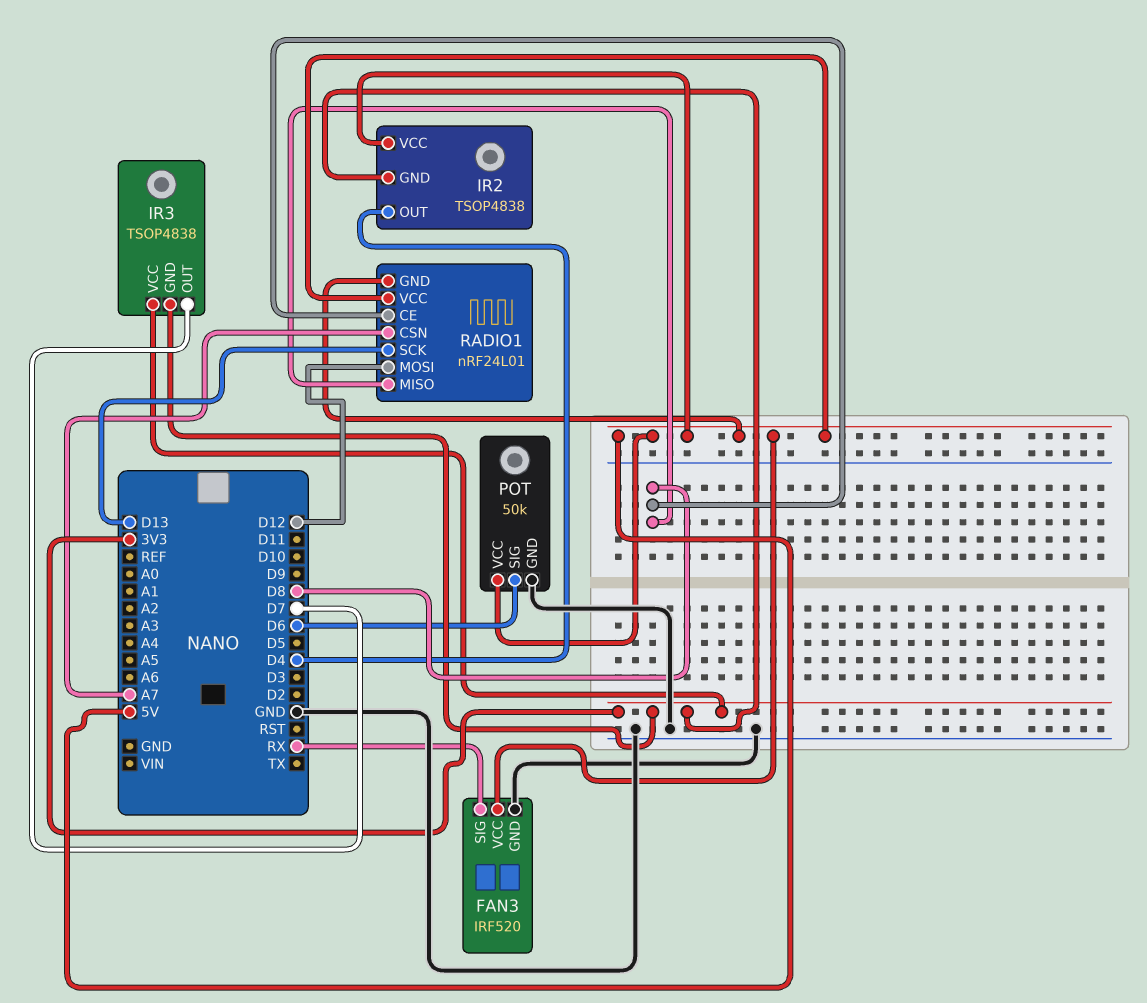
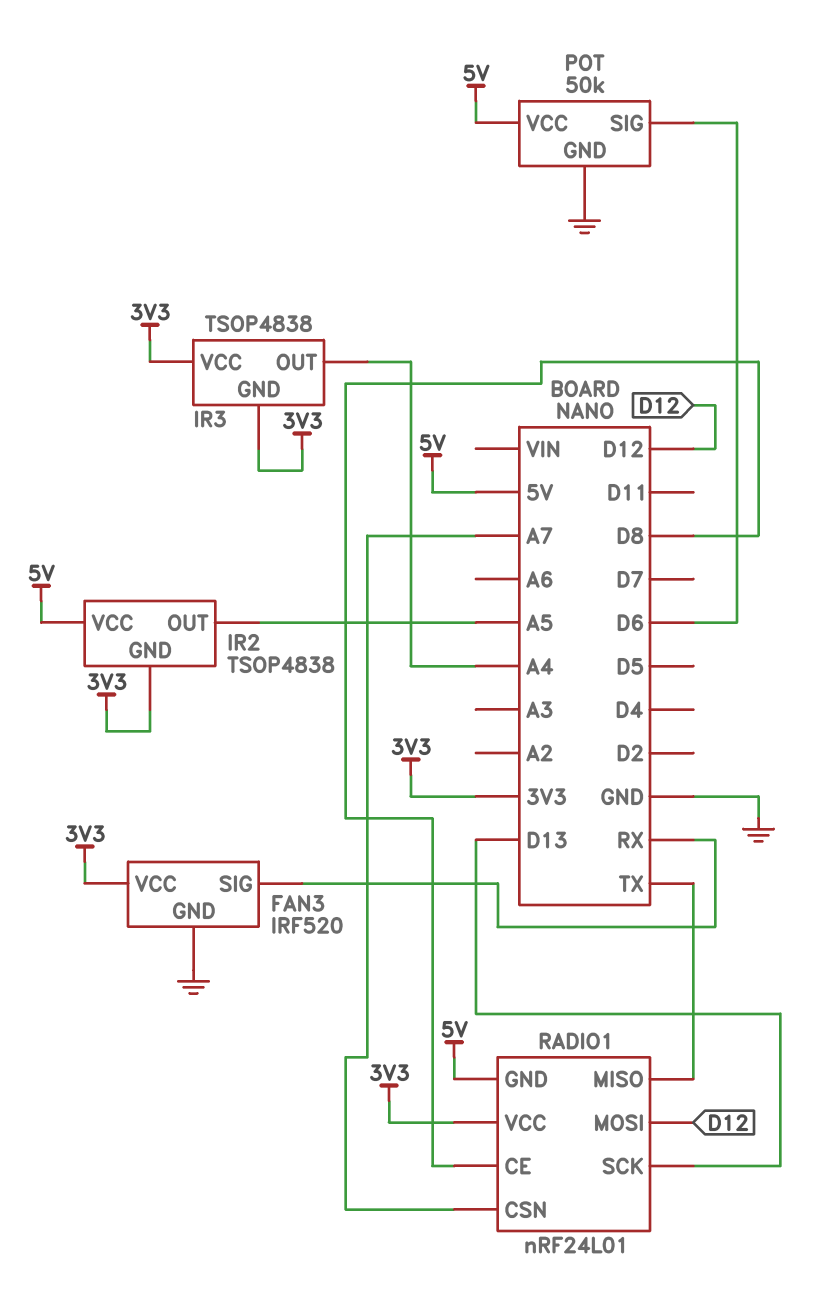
FAN3 pin VCC: 5V -> 3V3
IR2 pin OUT: D4 -> A5
IR3 pin OUT: D7 -> A4
RADIO1 pin MISO: D8 -> TX
RADIO1 pin VCC: 5V -> 3V3

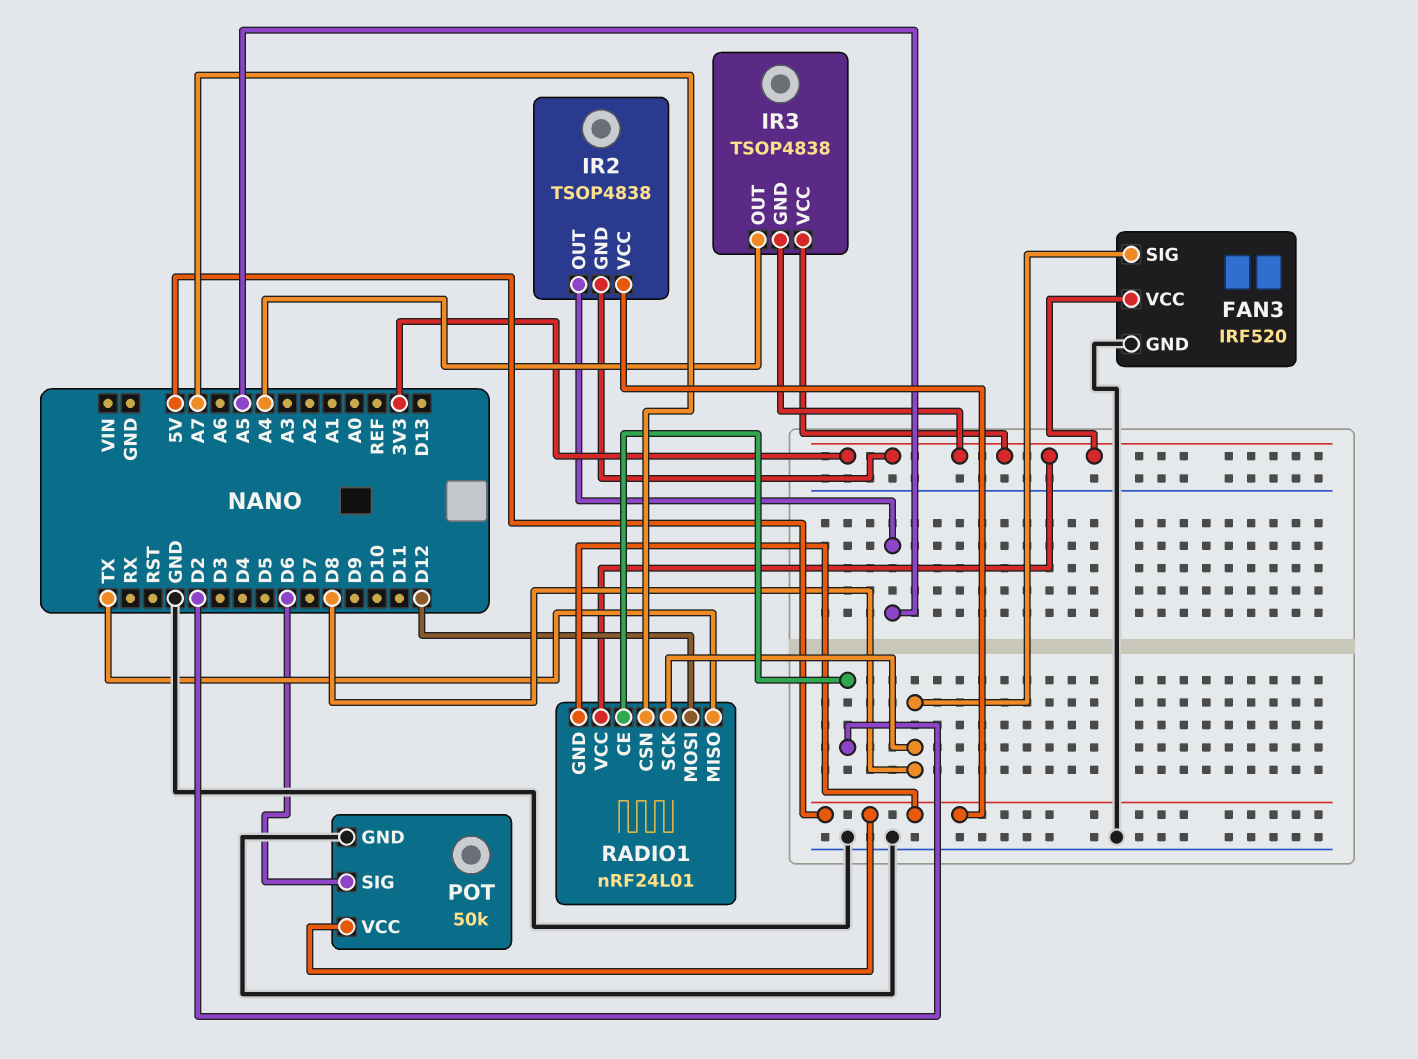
FAN3 pin SIG: RX -> D8
RADIO1 pin CE: D8 -> D2
RADIO1 pin SCK: D13 -> D8

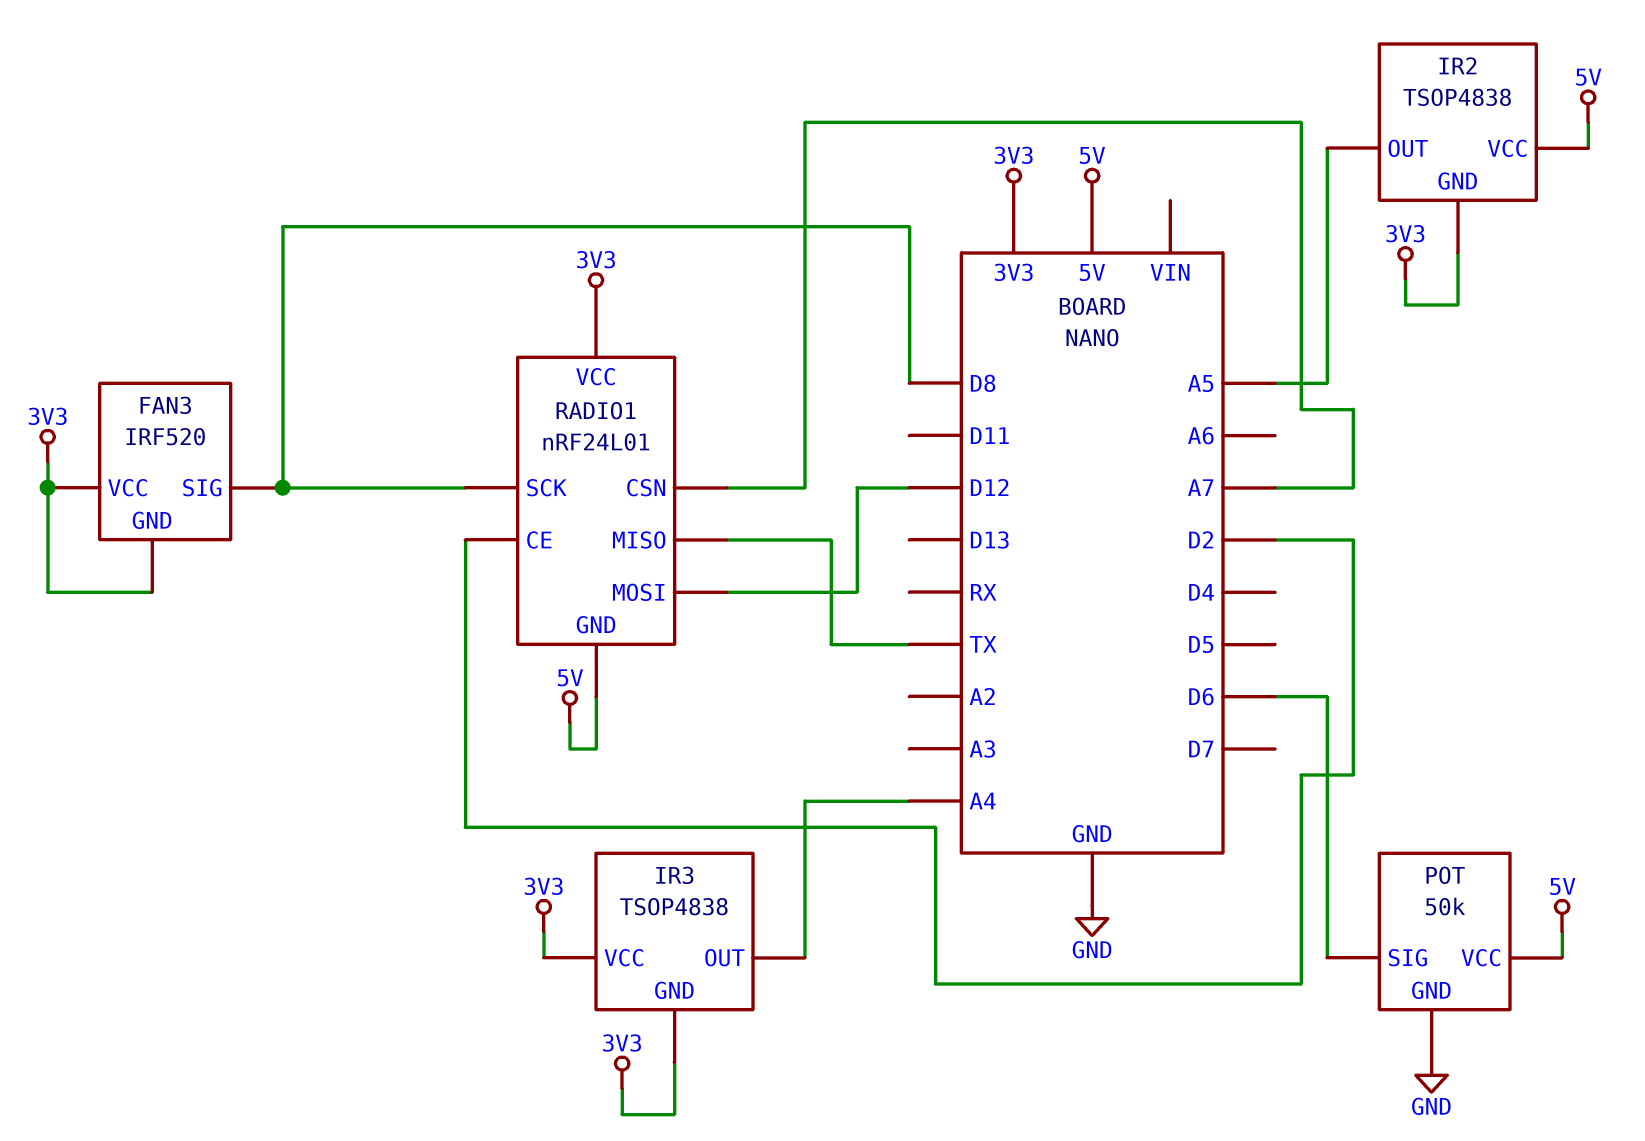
FAN3 pin GND: GND -> 3V3

